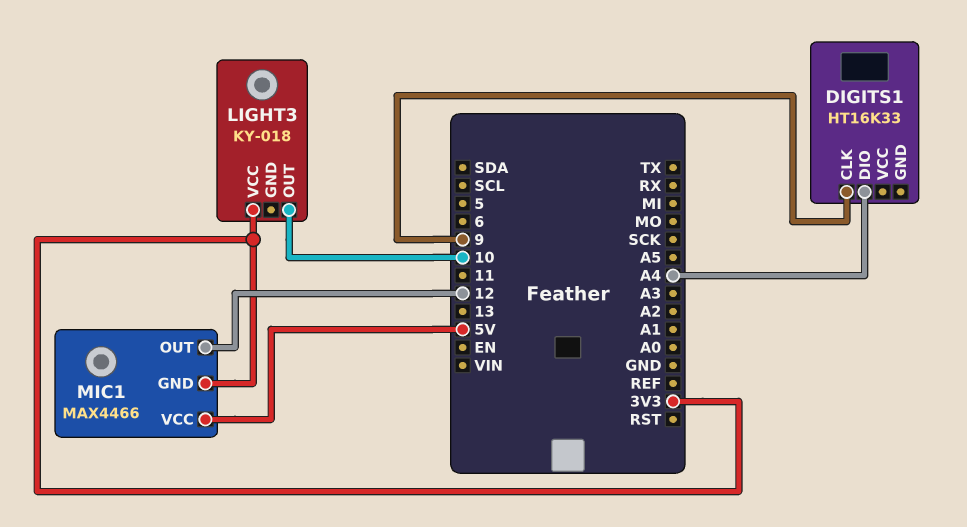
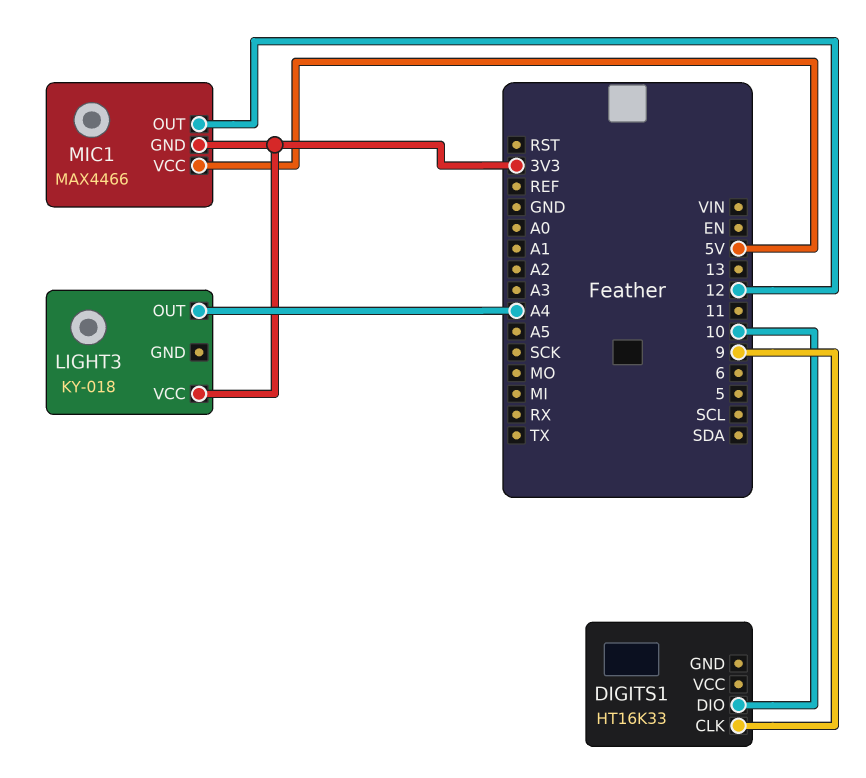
DIGITS1 pin DIO: A4 -> 10
LIGHT3 pin OUT: 10 -> A4

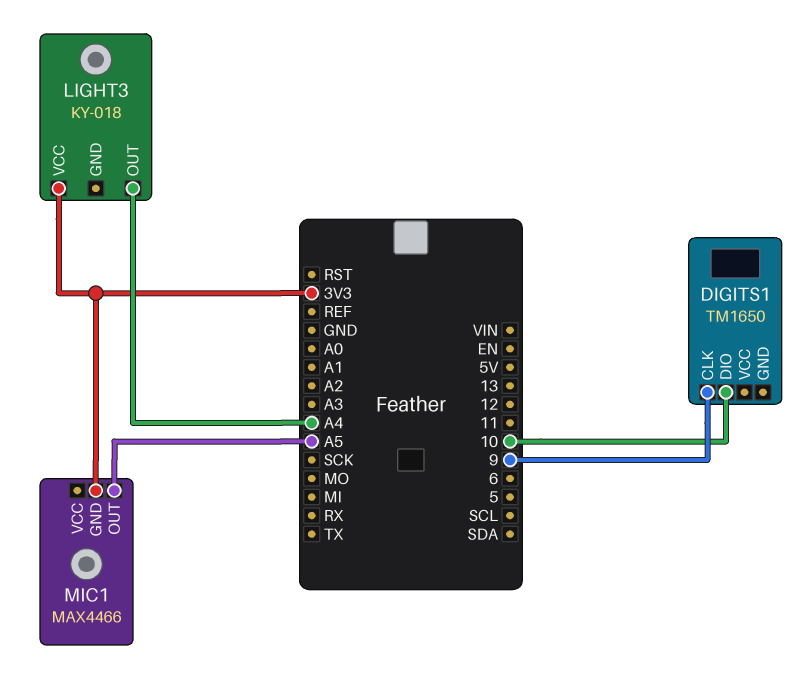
DIGITS1: HT16K33 -> TM1650
MIC1 pin OUT: 12 -> A5
MIC1 pin VCC: 5V -> none

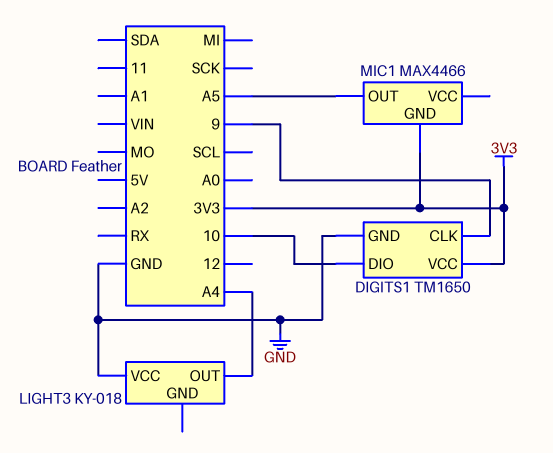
DIGITS1 pin GND: none -> GND
DIGITS1 pin VCC: none -> 3V3
LIGHT3 pin VCC: 3V3 -> GND

